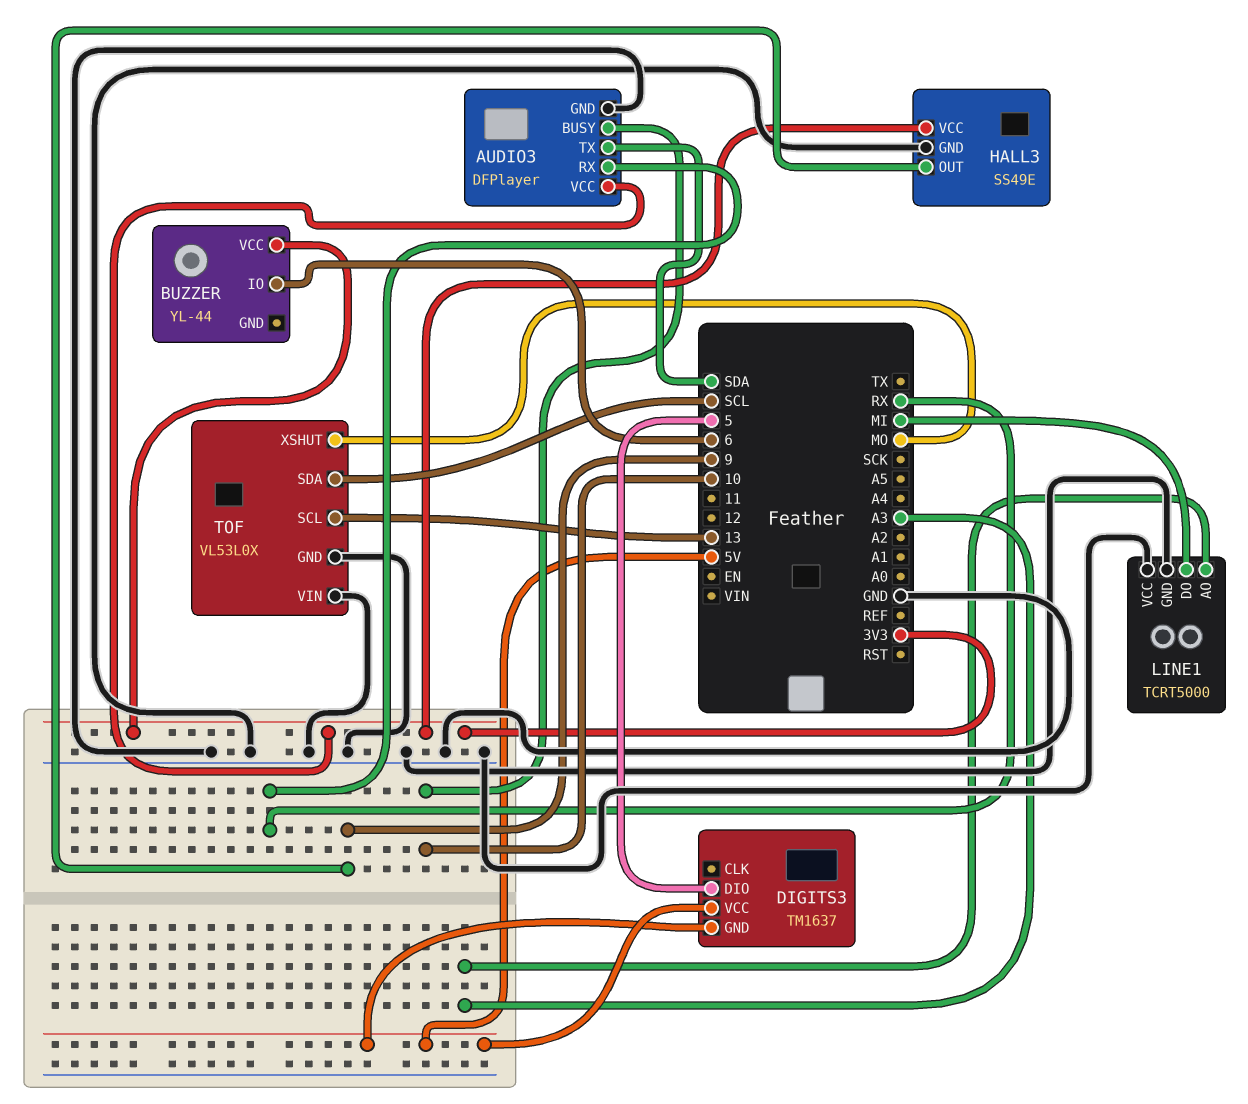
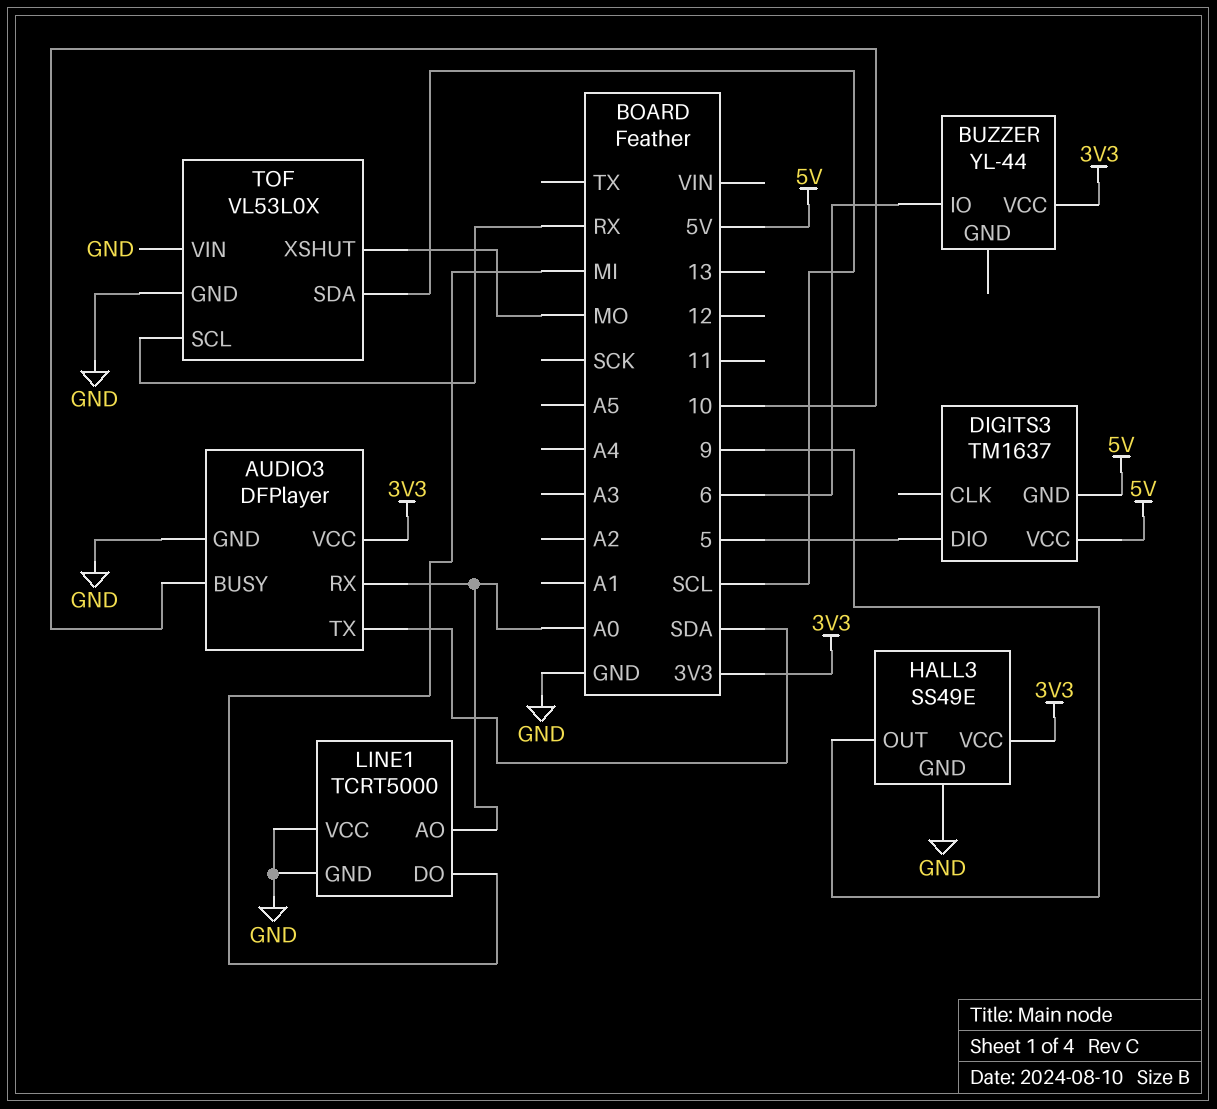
AUDIO3 pin RX: RX -> A0
LINE1 pin AO: A3 -> A0
TOF pin SCL: 13 -> RX

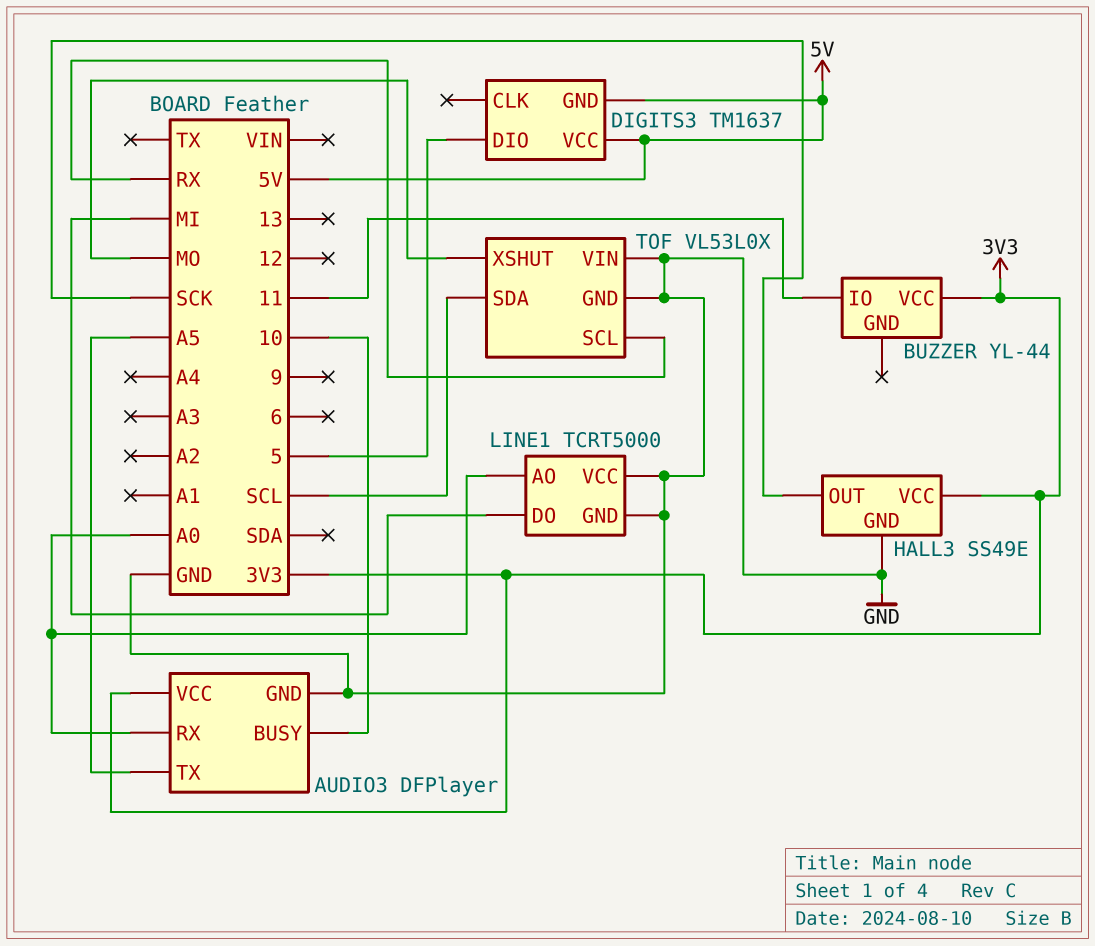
AUDIO3 pin TX: SDA -> A5
BUZZER pin IO: 6 -> 11
HALL3 pin OUT: 9 -> SCK

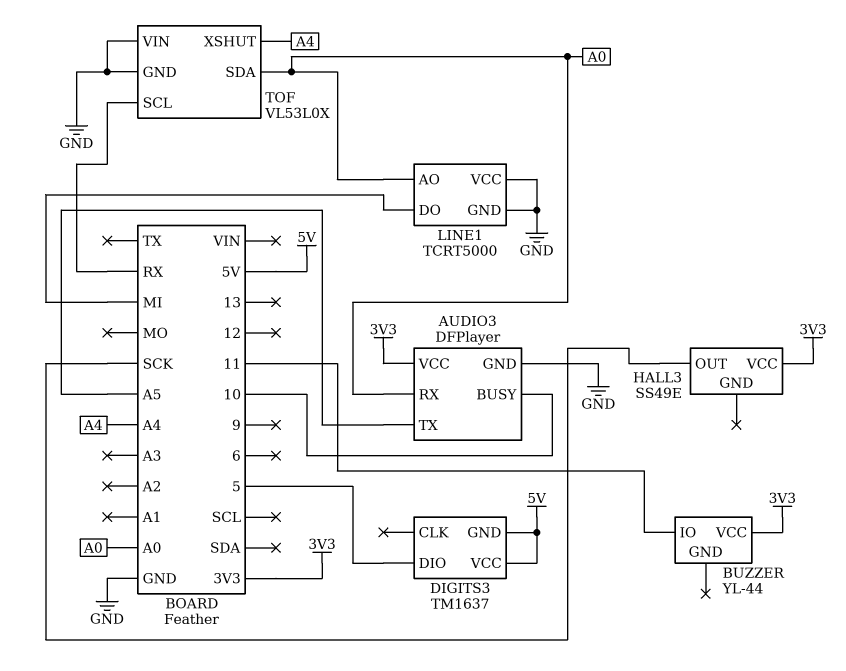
HALL3 pin GND: GND -> none
TOF pin SDA: SCL -> A0
TOF pin XSHUT: MO -> A4

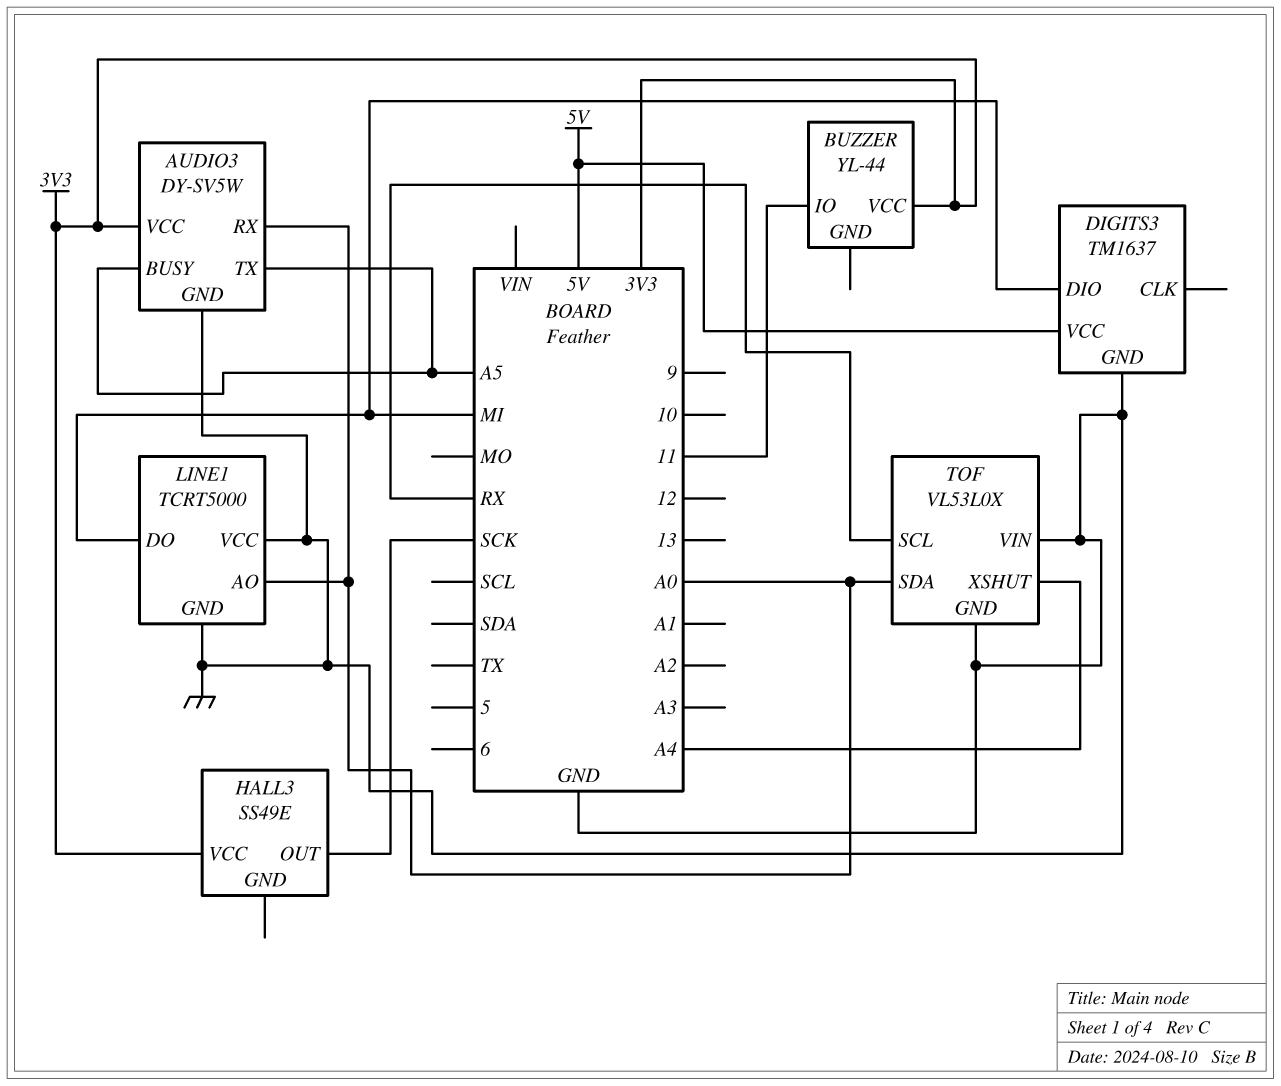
AUDIO3: DFPlayer -> DY-SV5W
AUDIO3 pin BUSY: 10 -> A5
DIGITS3 pin DIO: 5 -> MI
DIGITS3 pin GND: 5V -> GND

